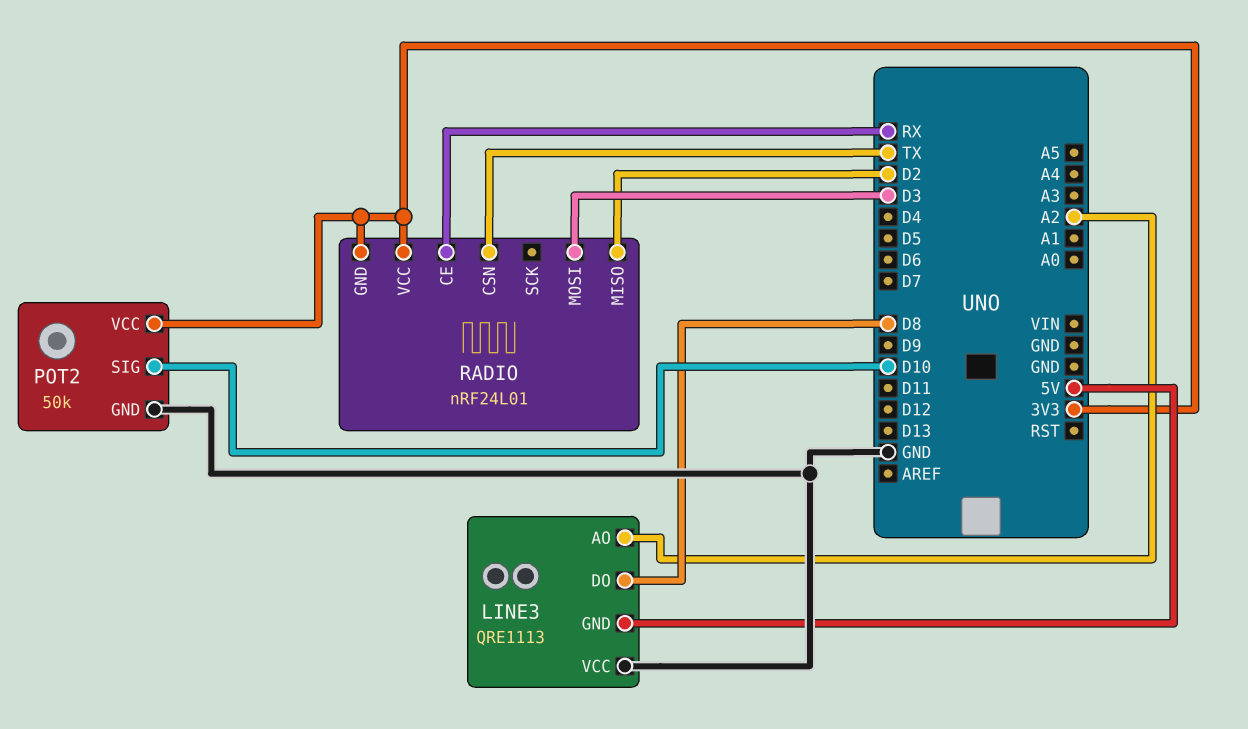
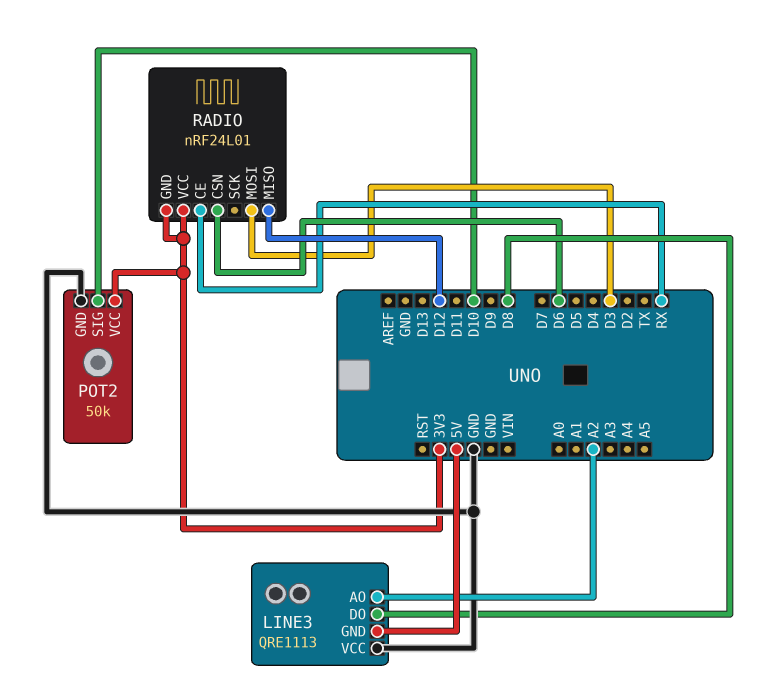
RADIO pin CSN: TX -> D6
RADIO pin MISO: D2 -> D12

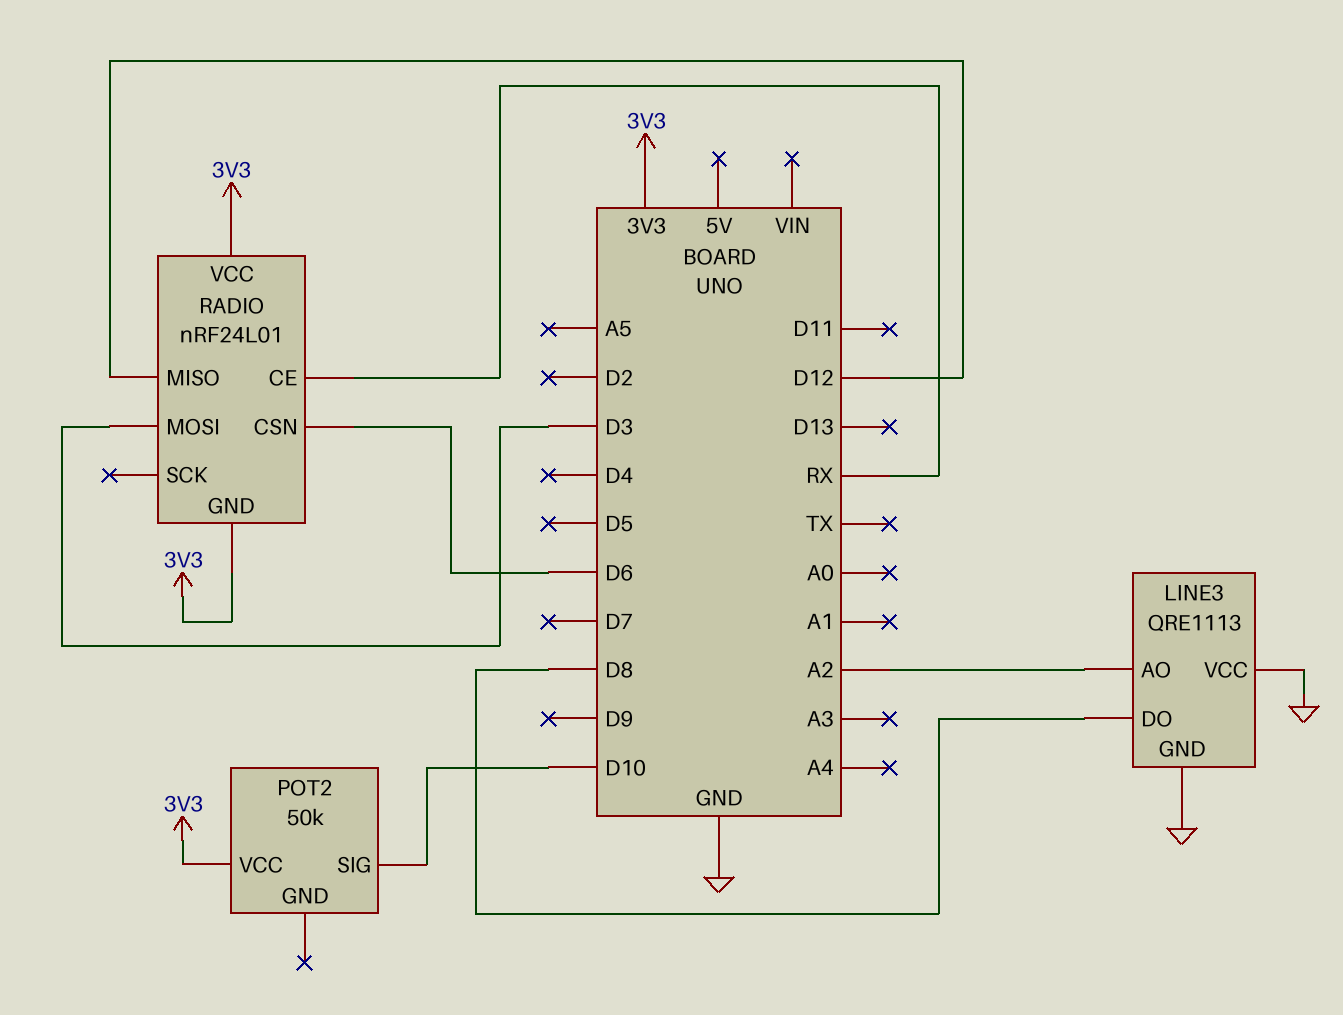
LINE3 pin GND: 5V -> GND
POT2 pin GND: GND -> none

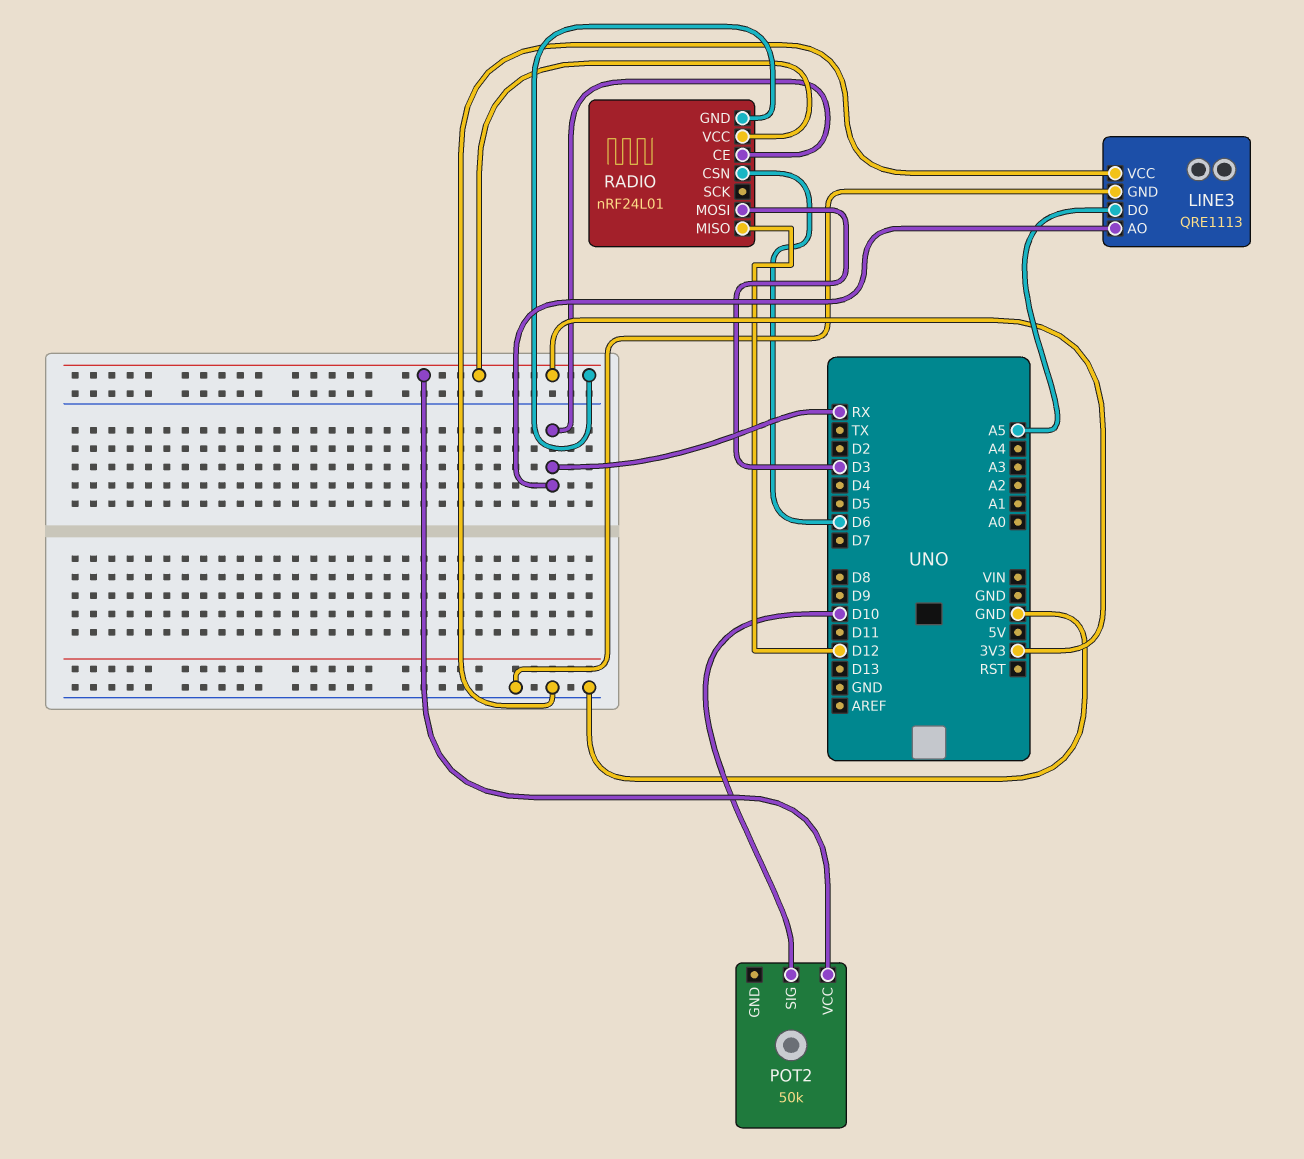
LINE3 pin AO: A2 -> RX
LINE3 pin DO: D8 -> A5

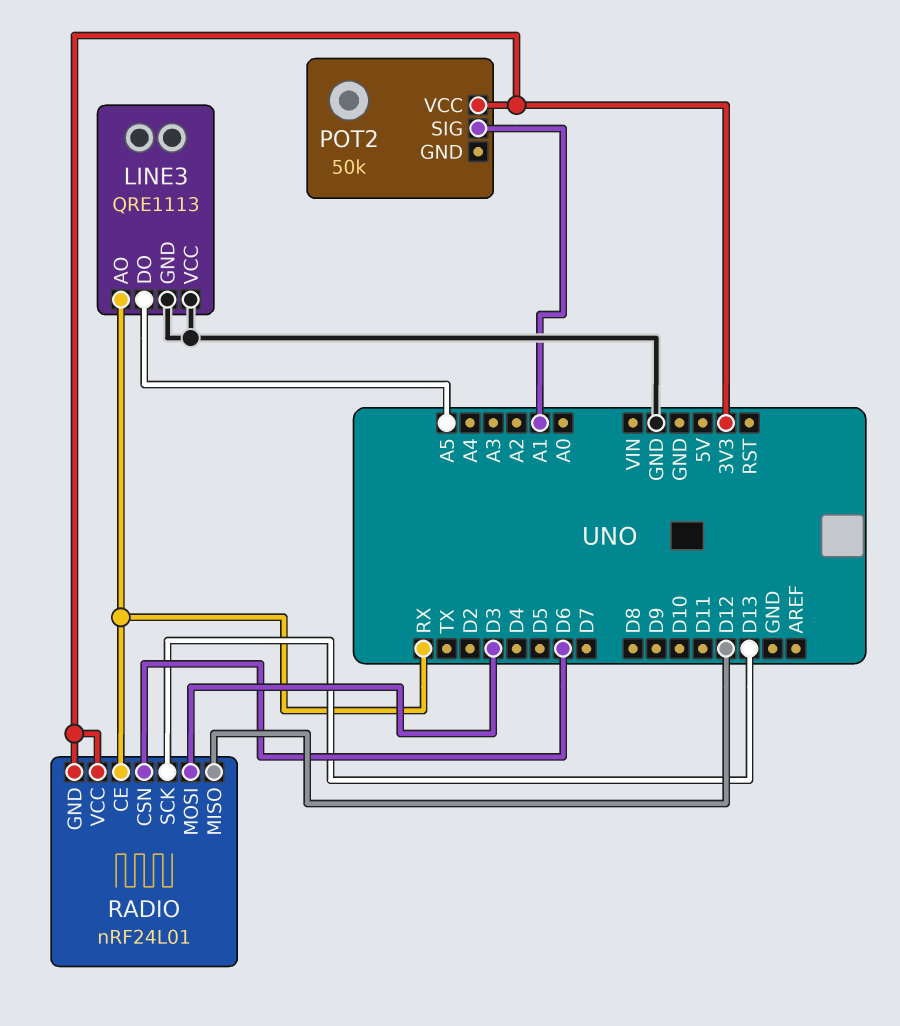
POT2 pin SIG: D10 -> A1
RADIO pin SCK: none -> D13

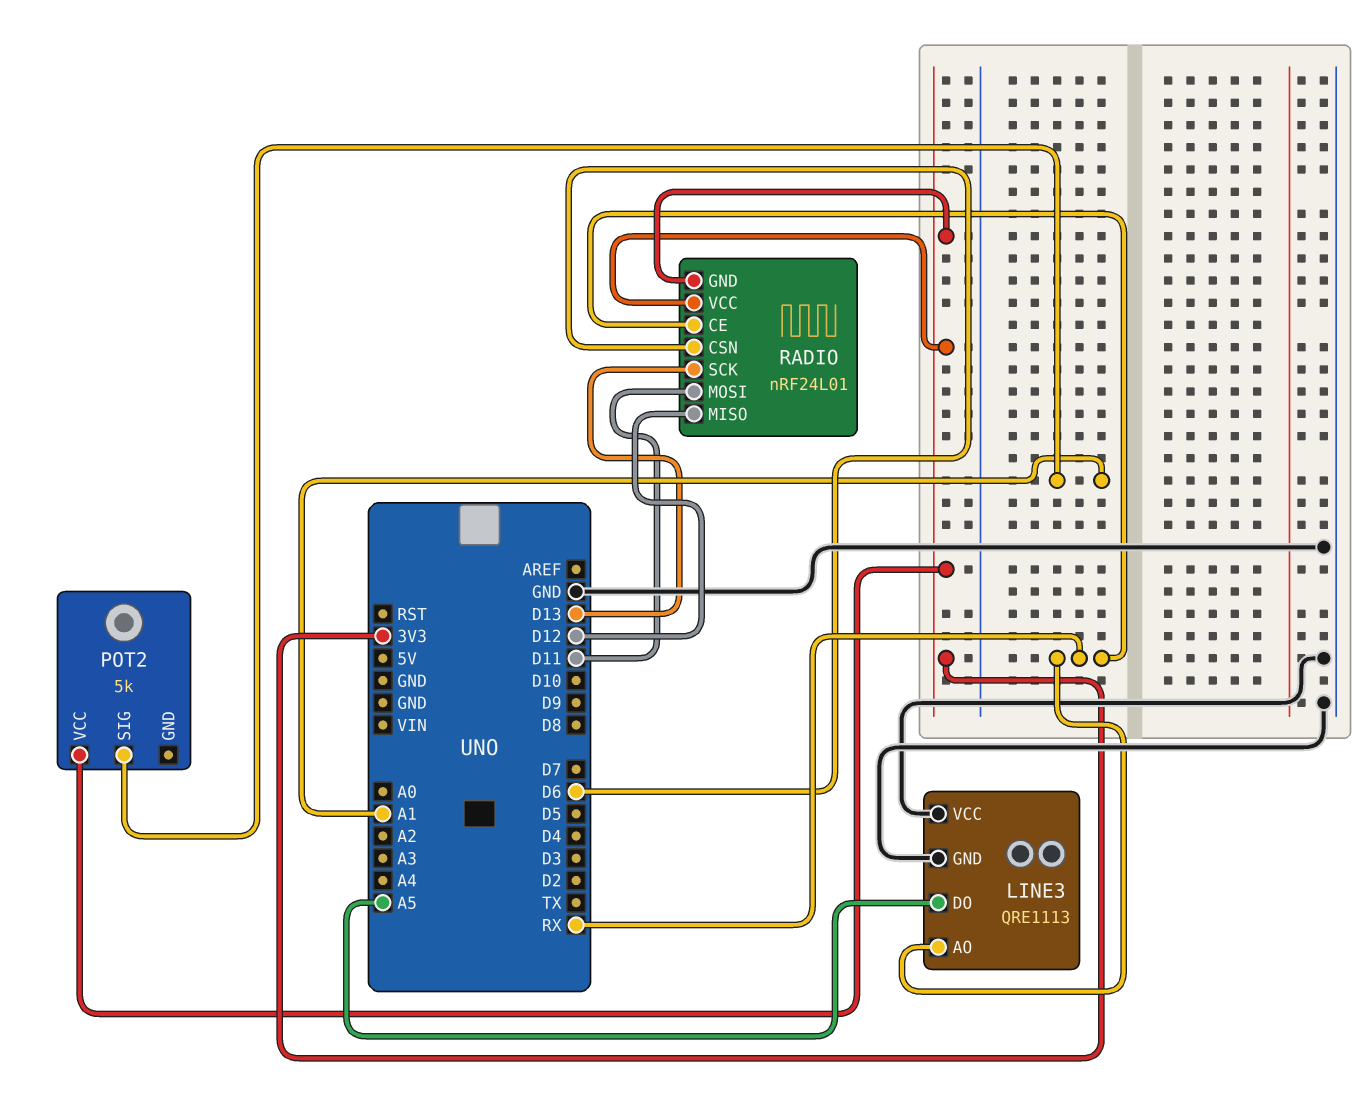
POT2: 50k -> 5k
RADIO pin MOSI: D3 -> D11

